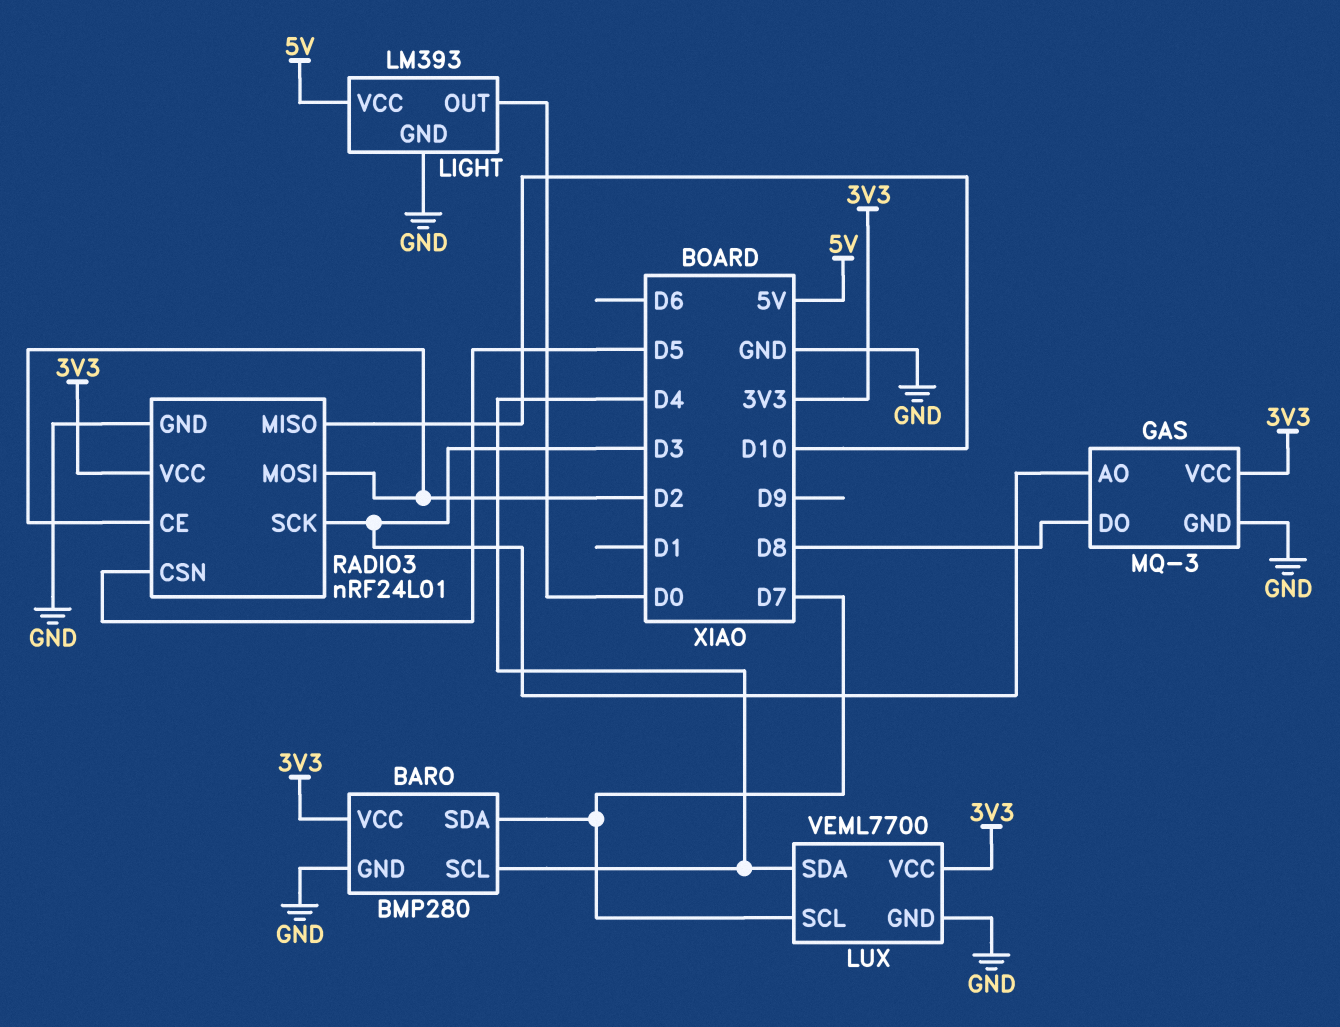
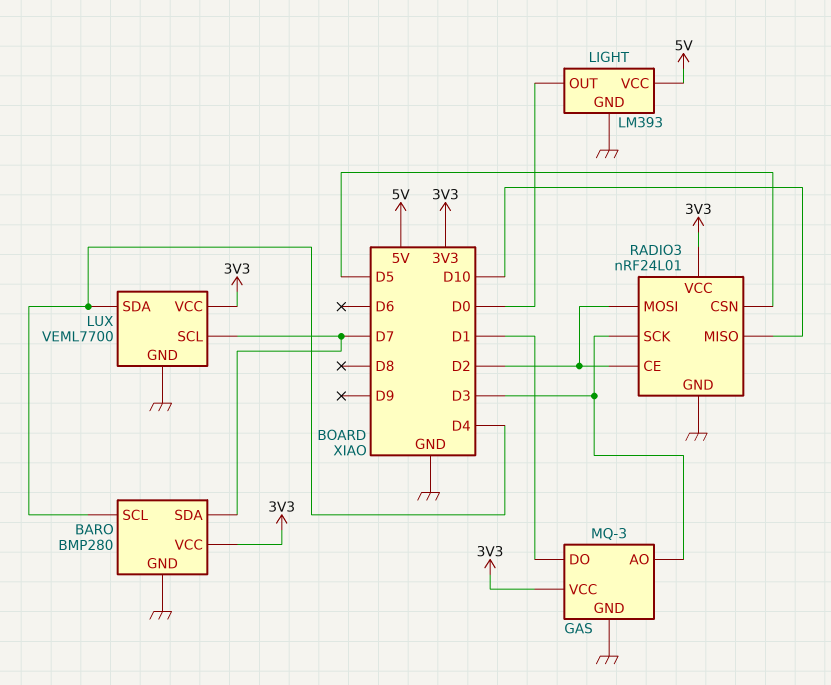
GAS pin DO: D8 -> D1

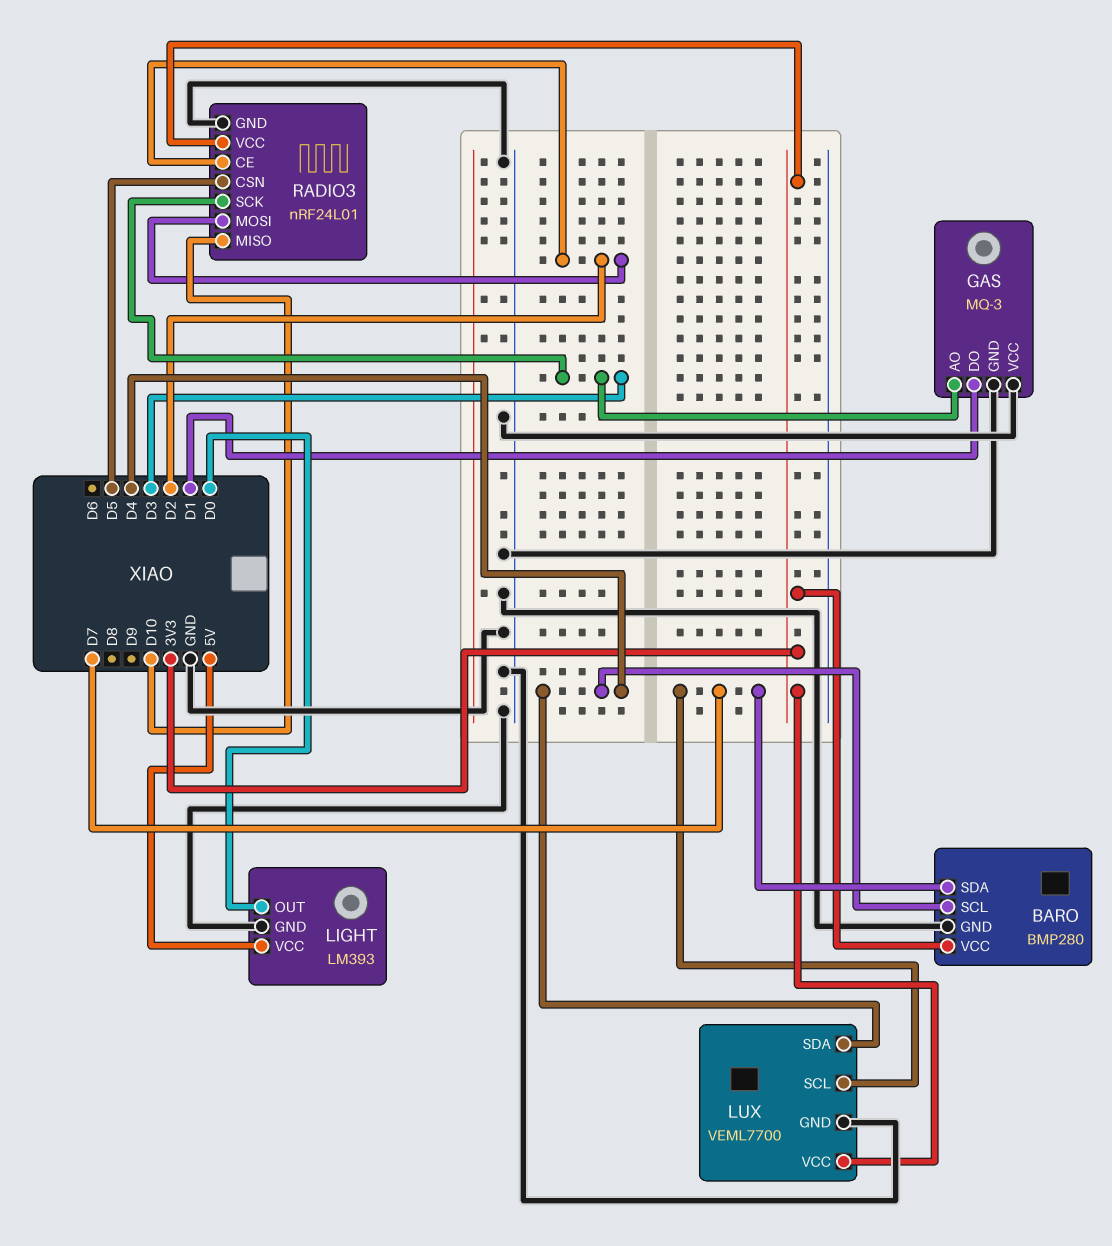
GAS pin VCC: 3V3 -> GND

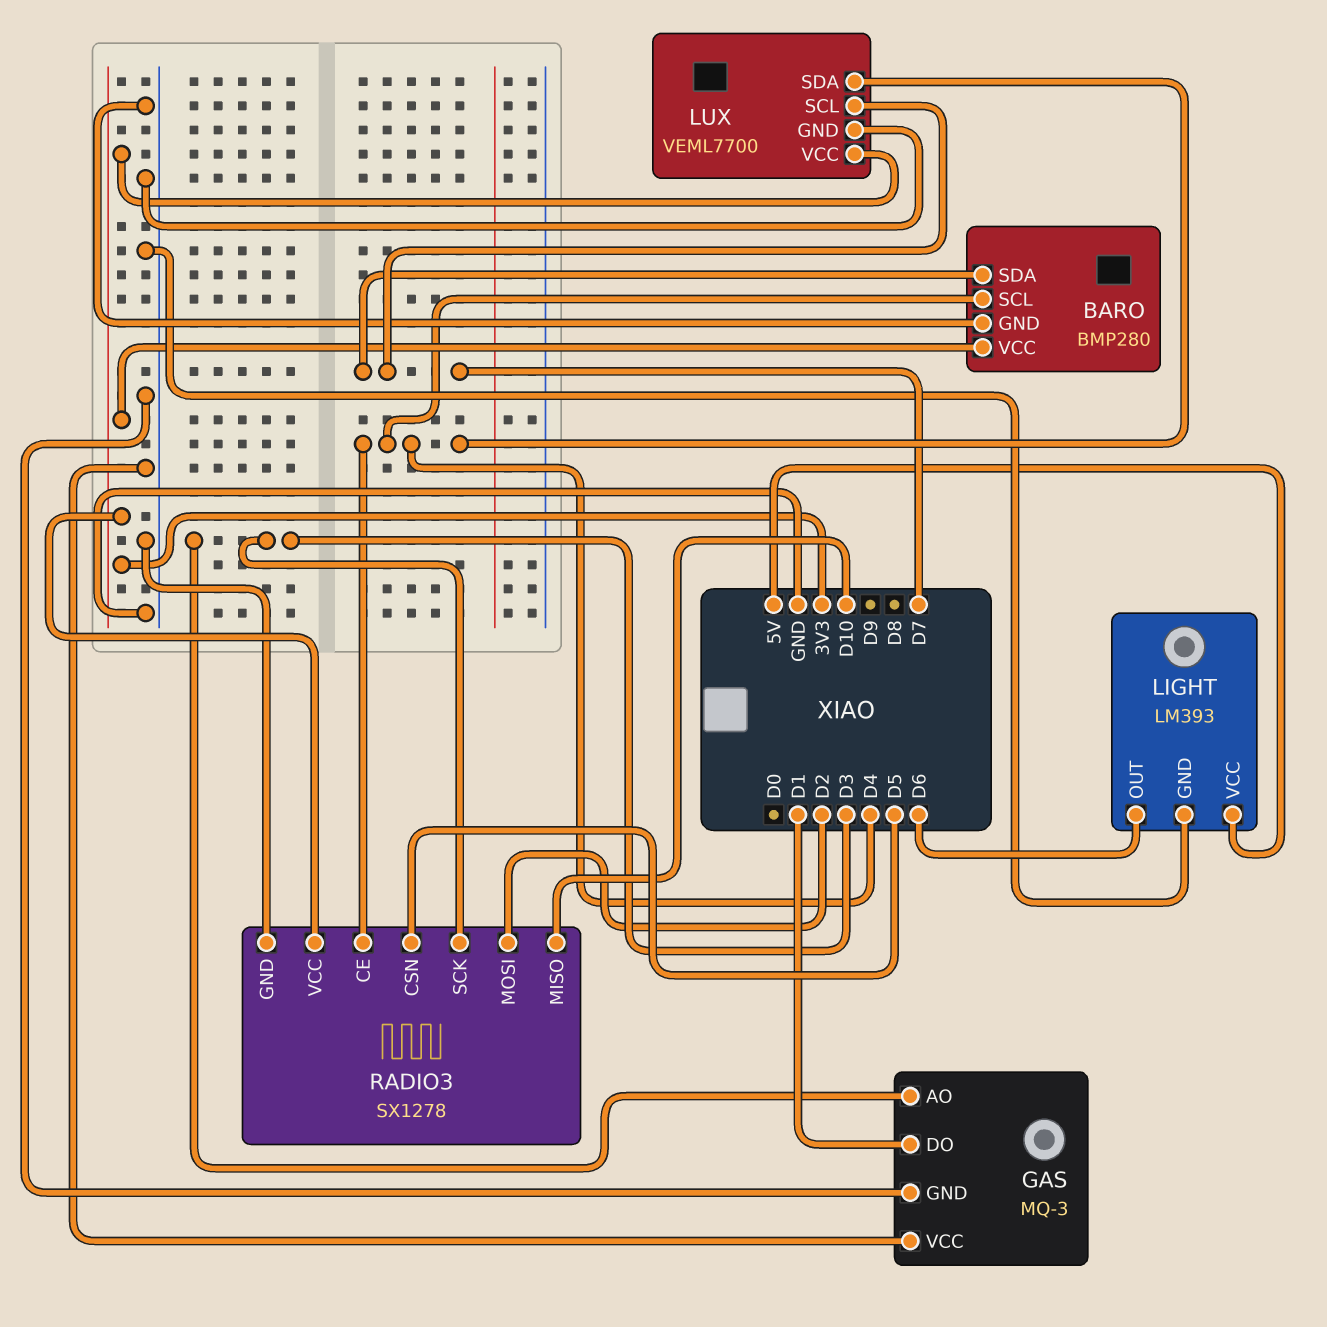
LIGHT pin OUT: D0 -> D6
RADIO3: nRF24L01 -> SX1278
RADIO3 pin CE: D2 -> D4

